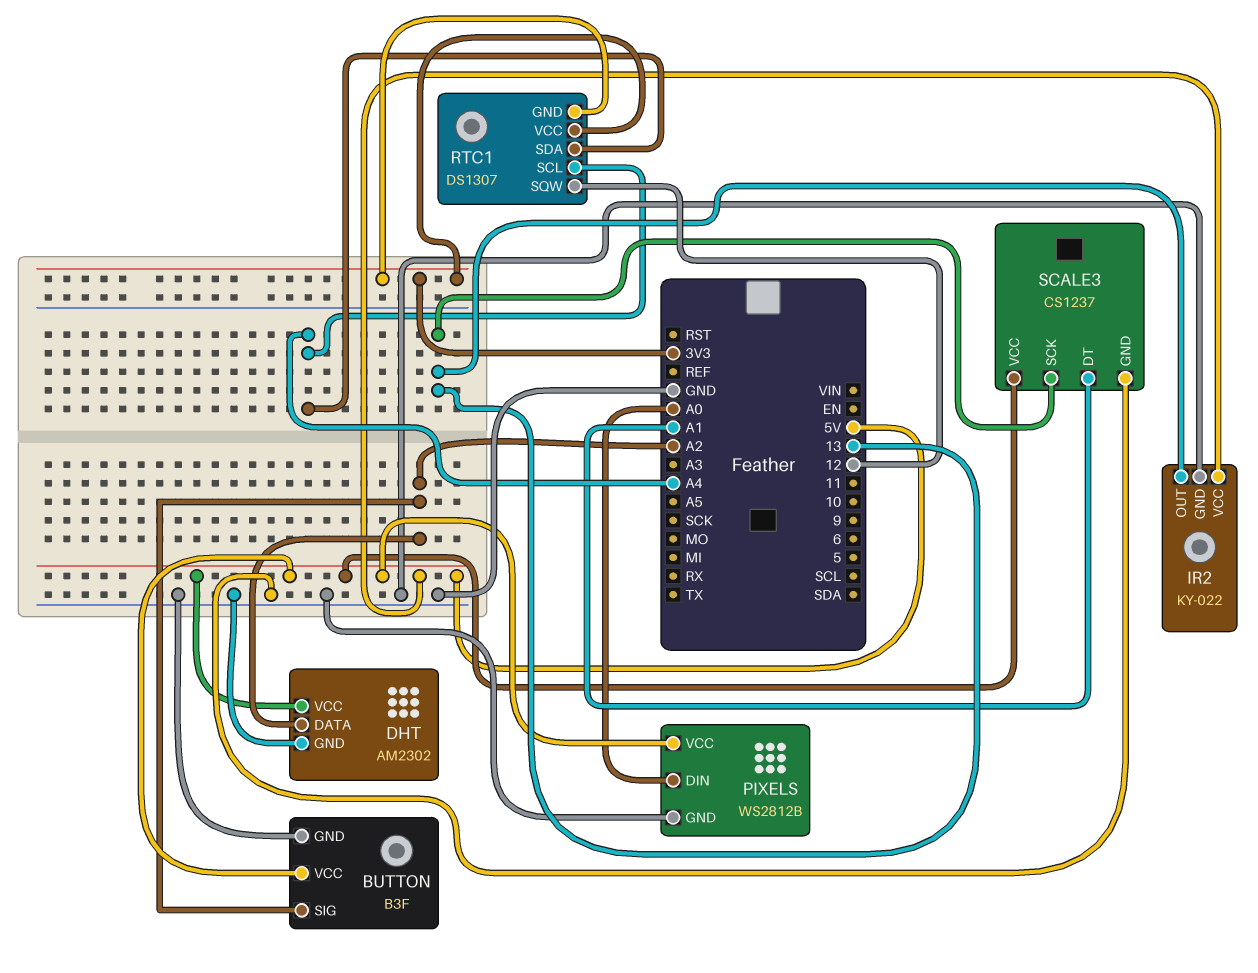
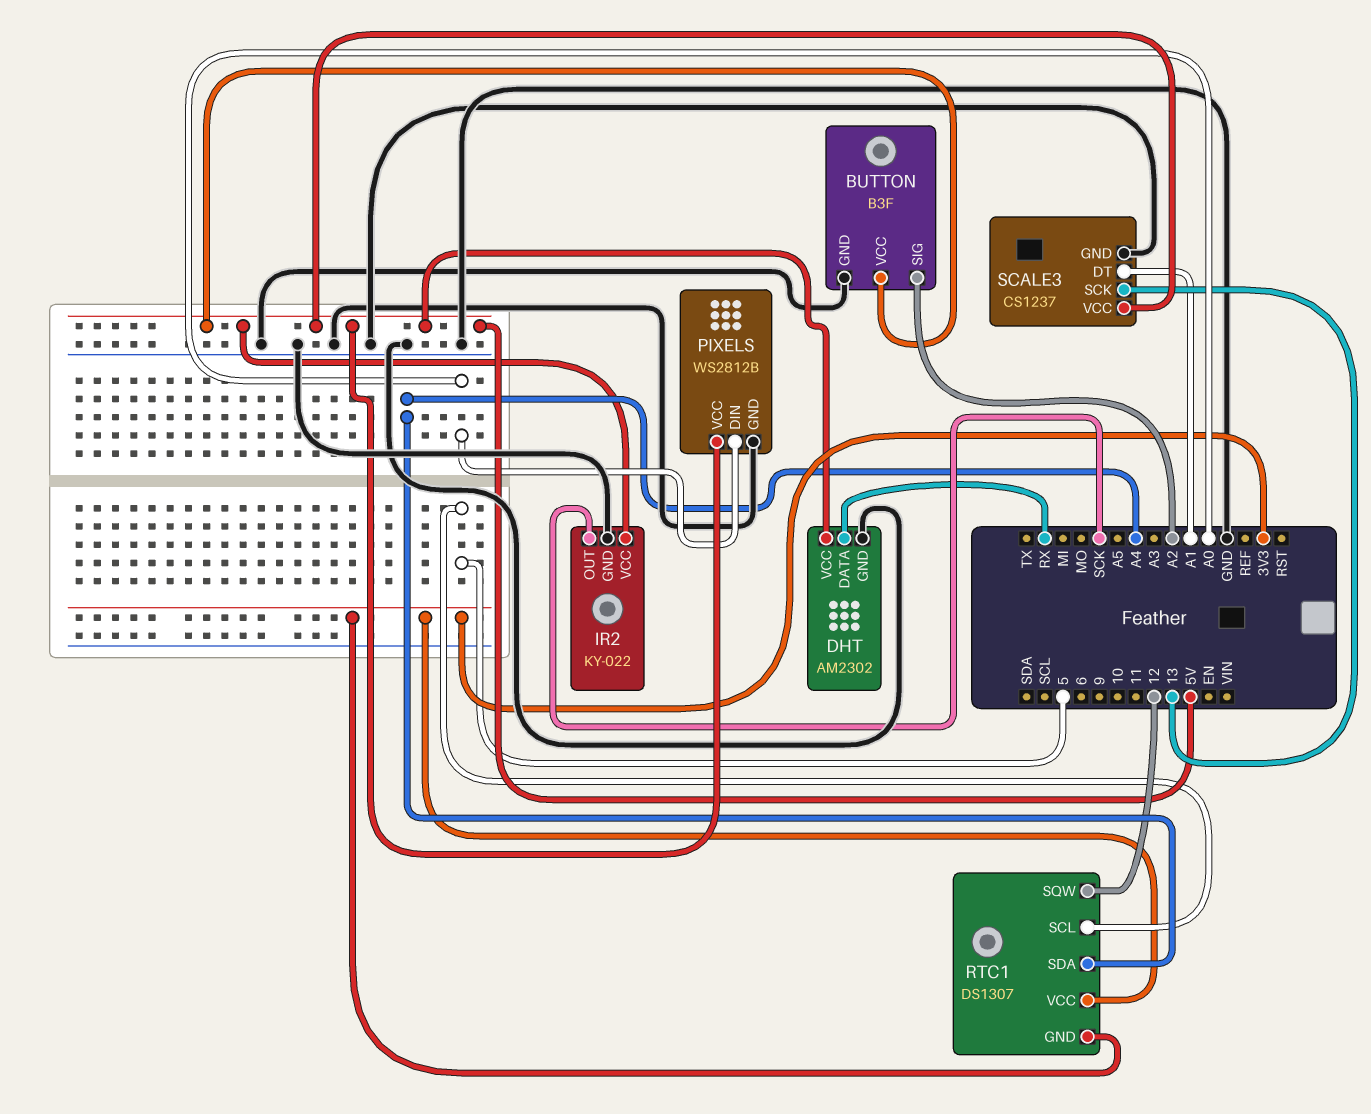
DHT pin DATA: A2 -> RX
IR2 pin OUT: 13 -> SCK
RTC1 pin SCL: A4 -> 5

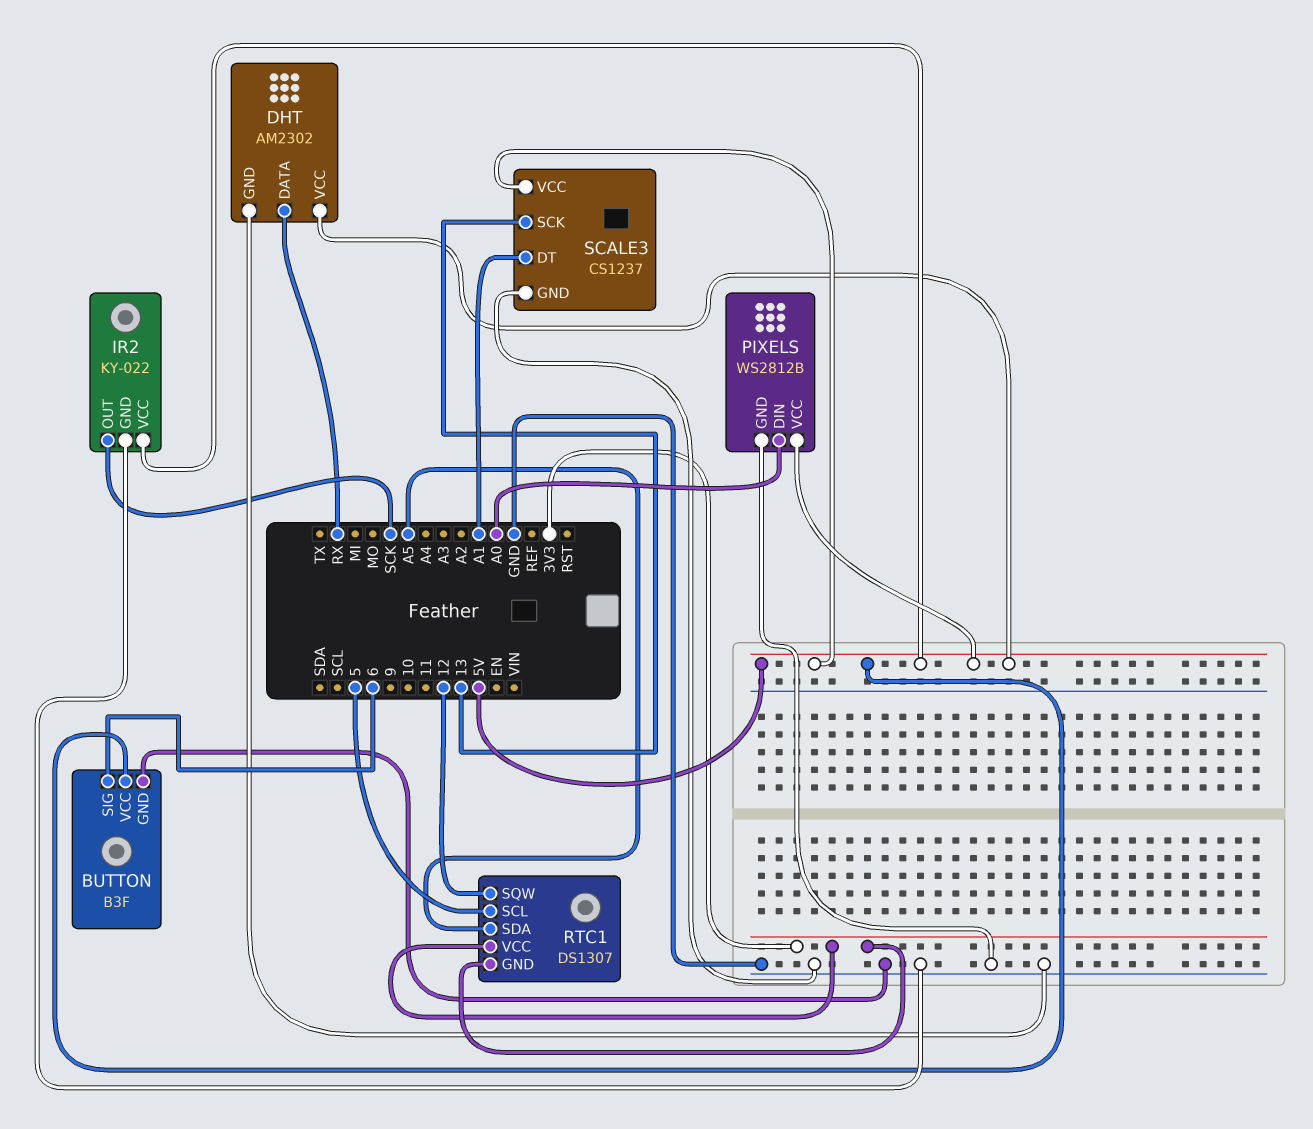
BUTTON pin SIG: A2 -> 6
RTC1 pin SDA: A4 -> A5

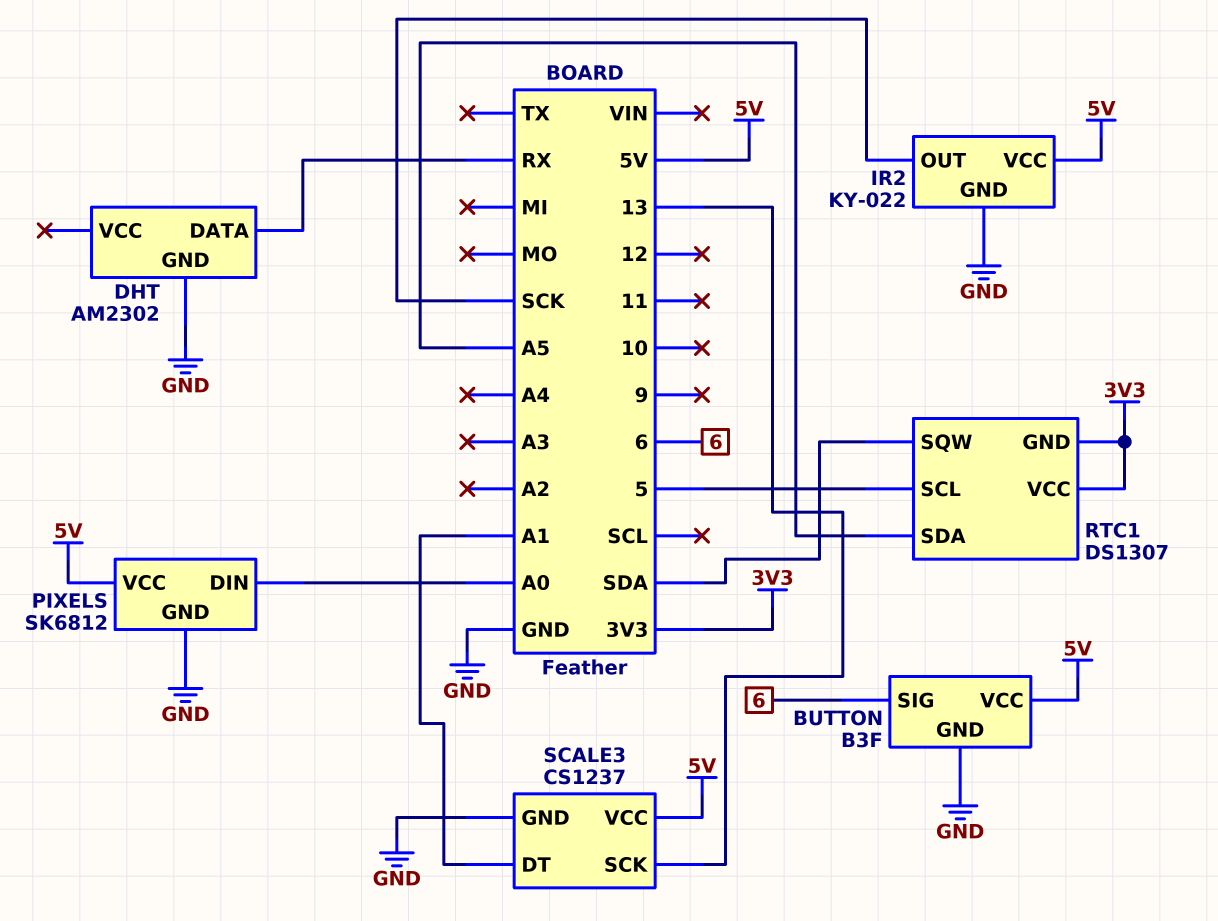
DHT pin VCC: 5V -> none
PIXELS: WS2812B -> SK6812
RTC1 pin SQW: 12 -> SDA

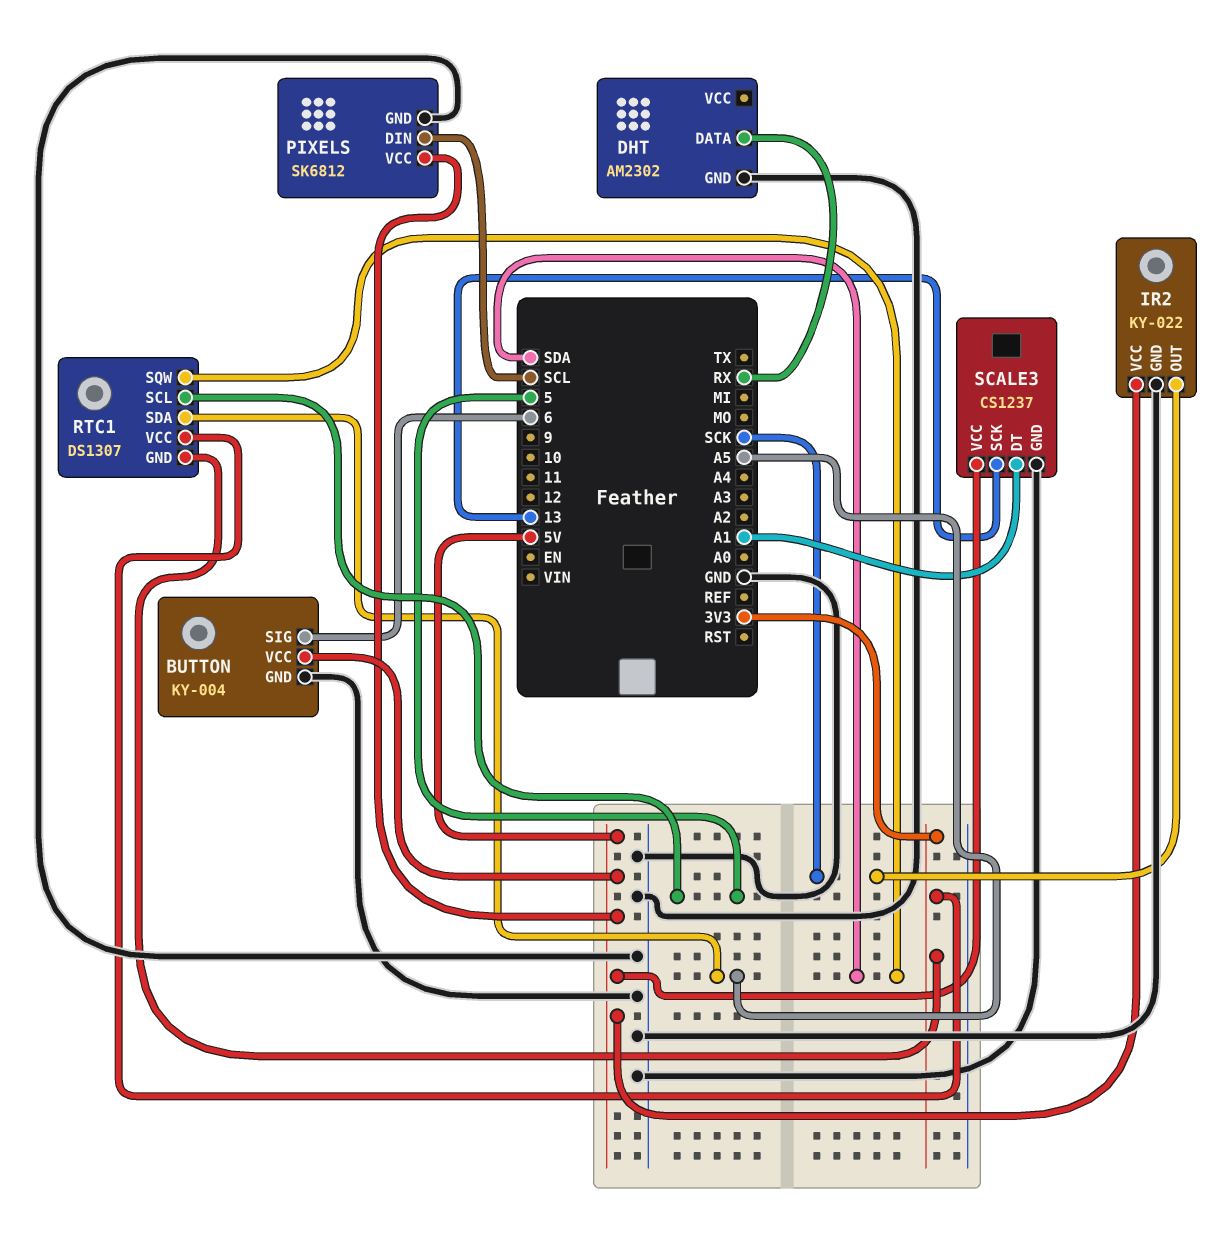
BUTTON: B3F -> KY-004
PIXELS pin DIN: A0 -> SCL

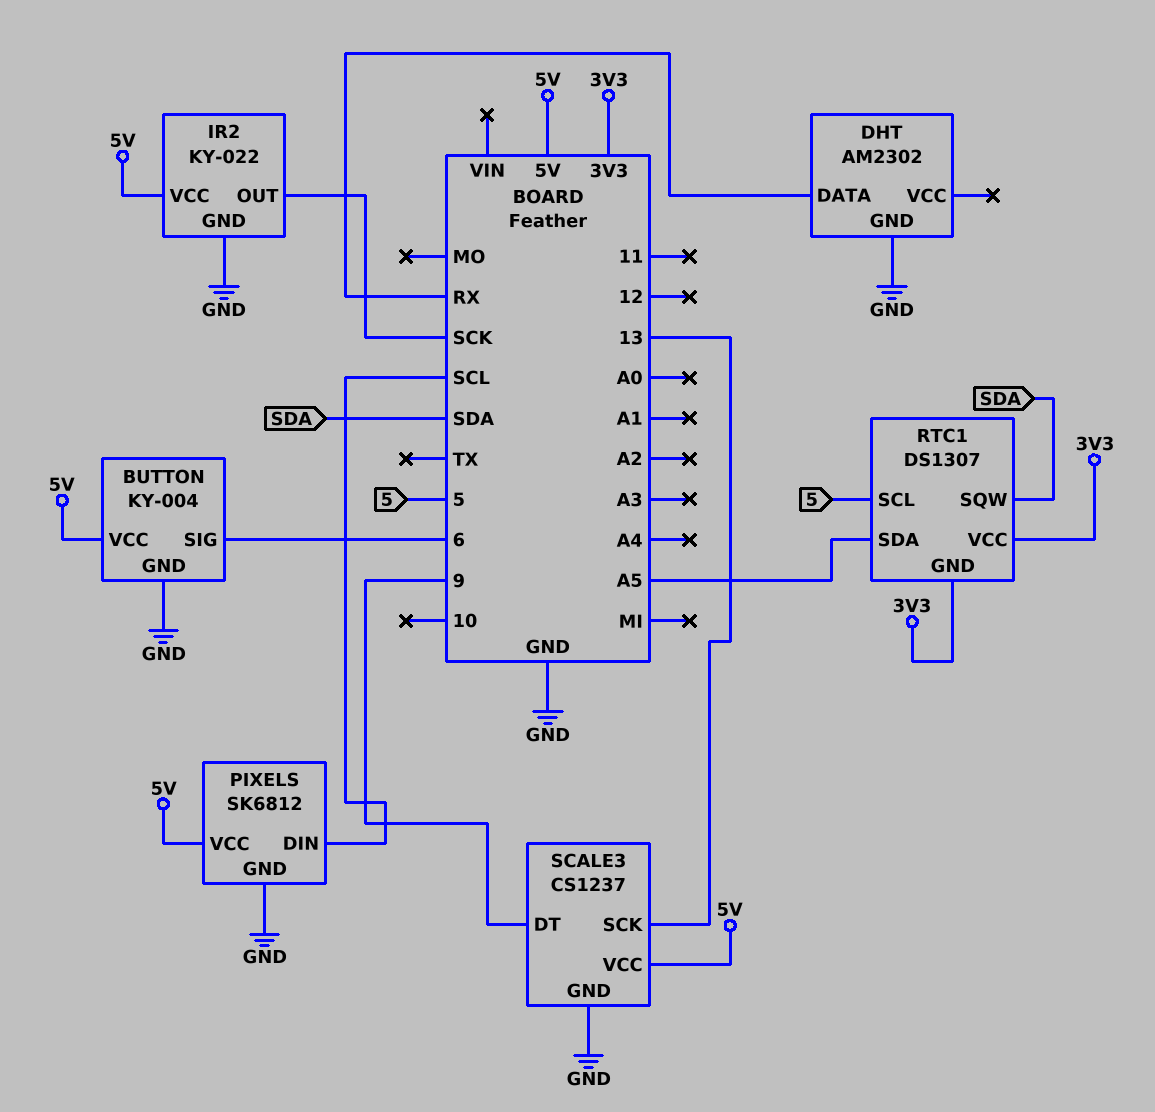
SCALE3 pin DT: A1 -> 9

